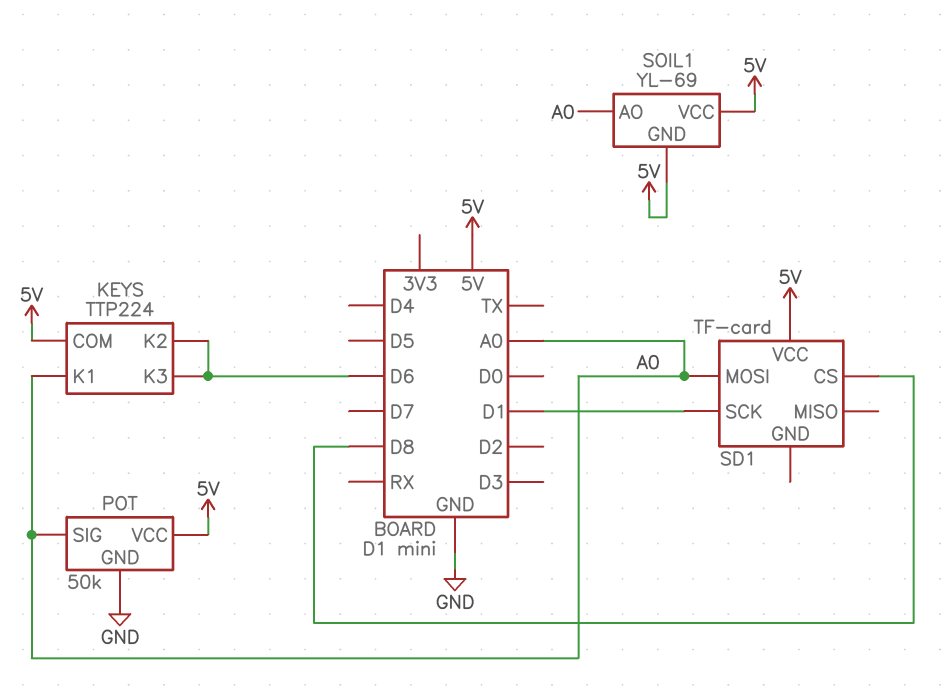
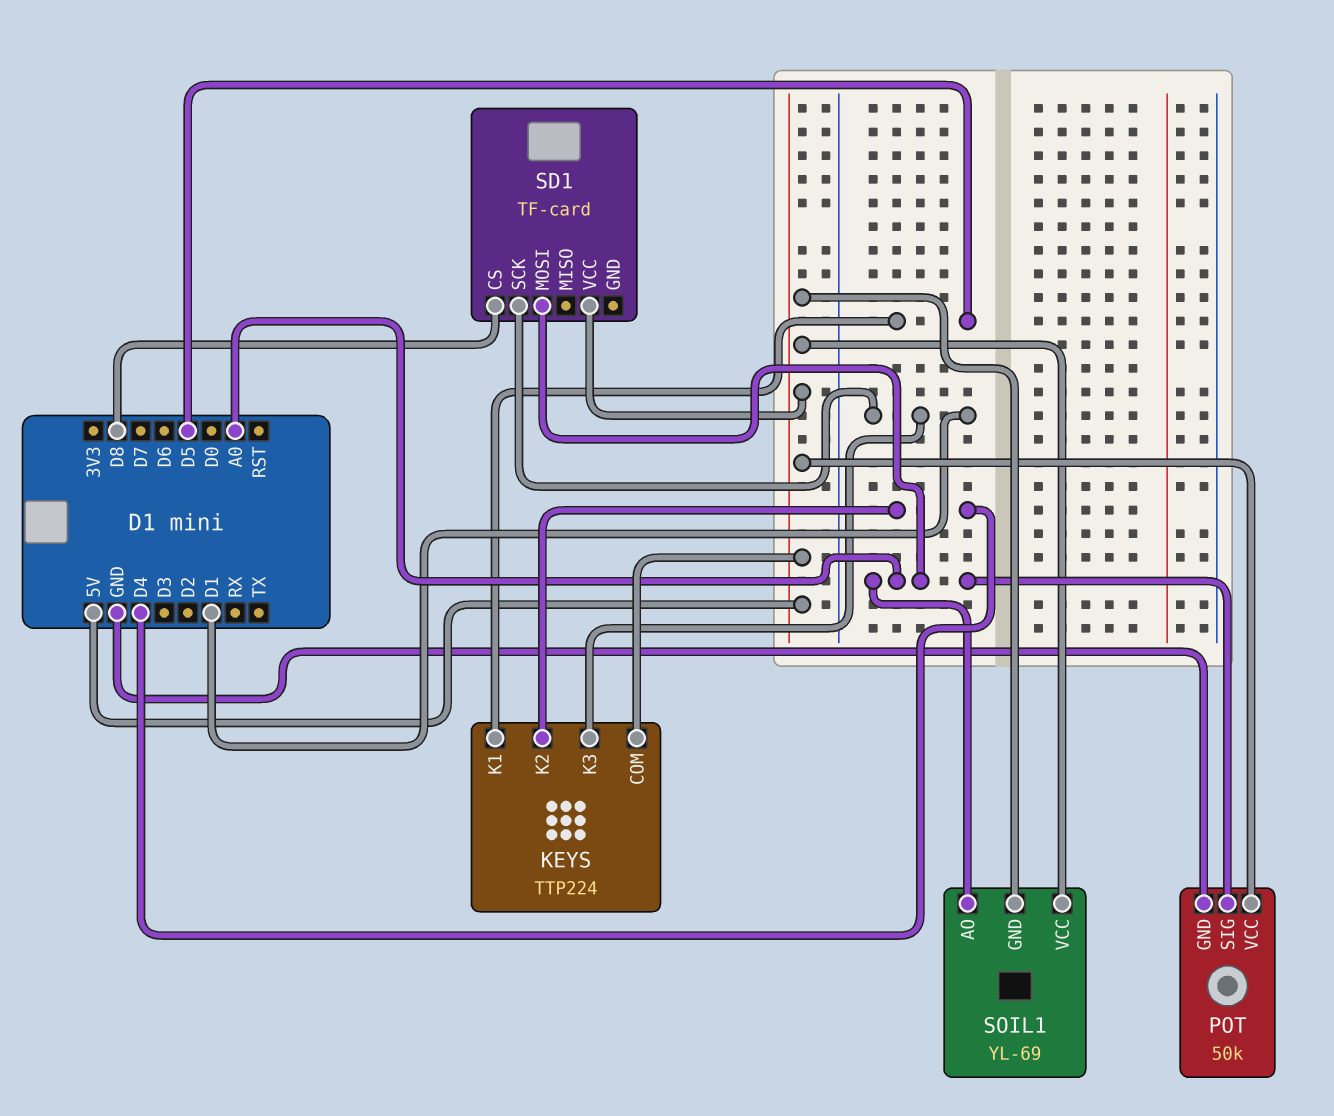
KEYS pin K1: A0 -> D5
KEYS pin K2: D6 -> D4
KEYS pin K3: D6 -> D1

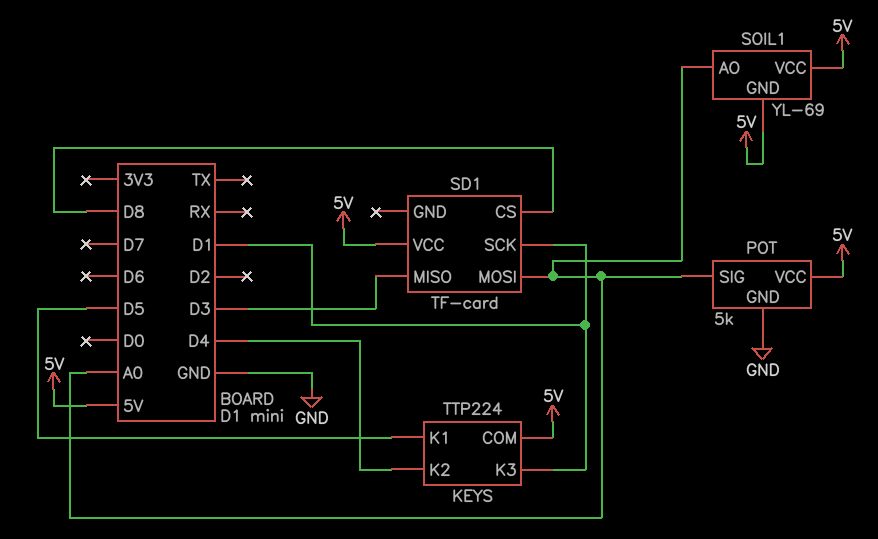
POT: 50k -> 5k
SD1 pin MISO: none -> D3

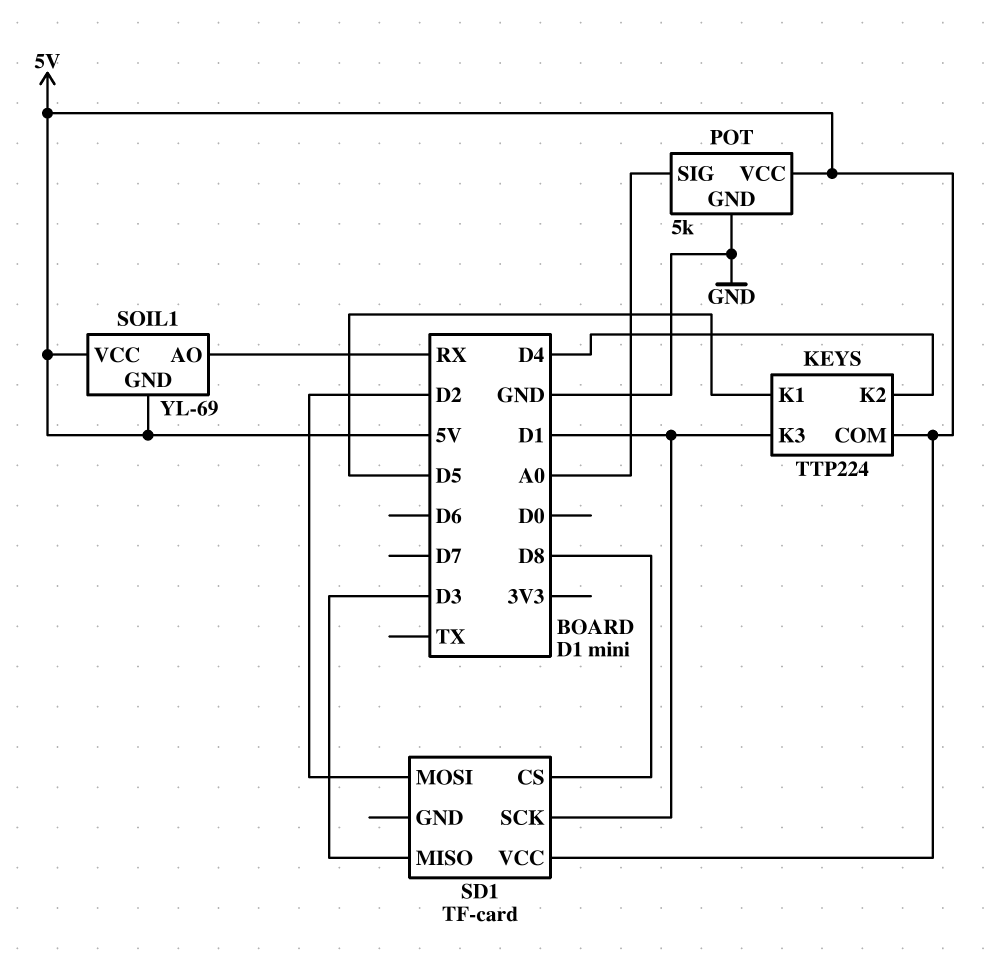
SD1 pin MOSI: A0 -> D2
SOIL1 pin AO: A0 -> RX

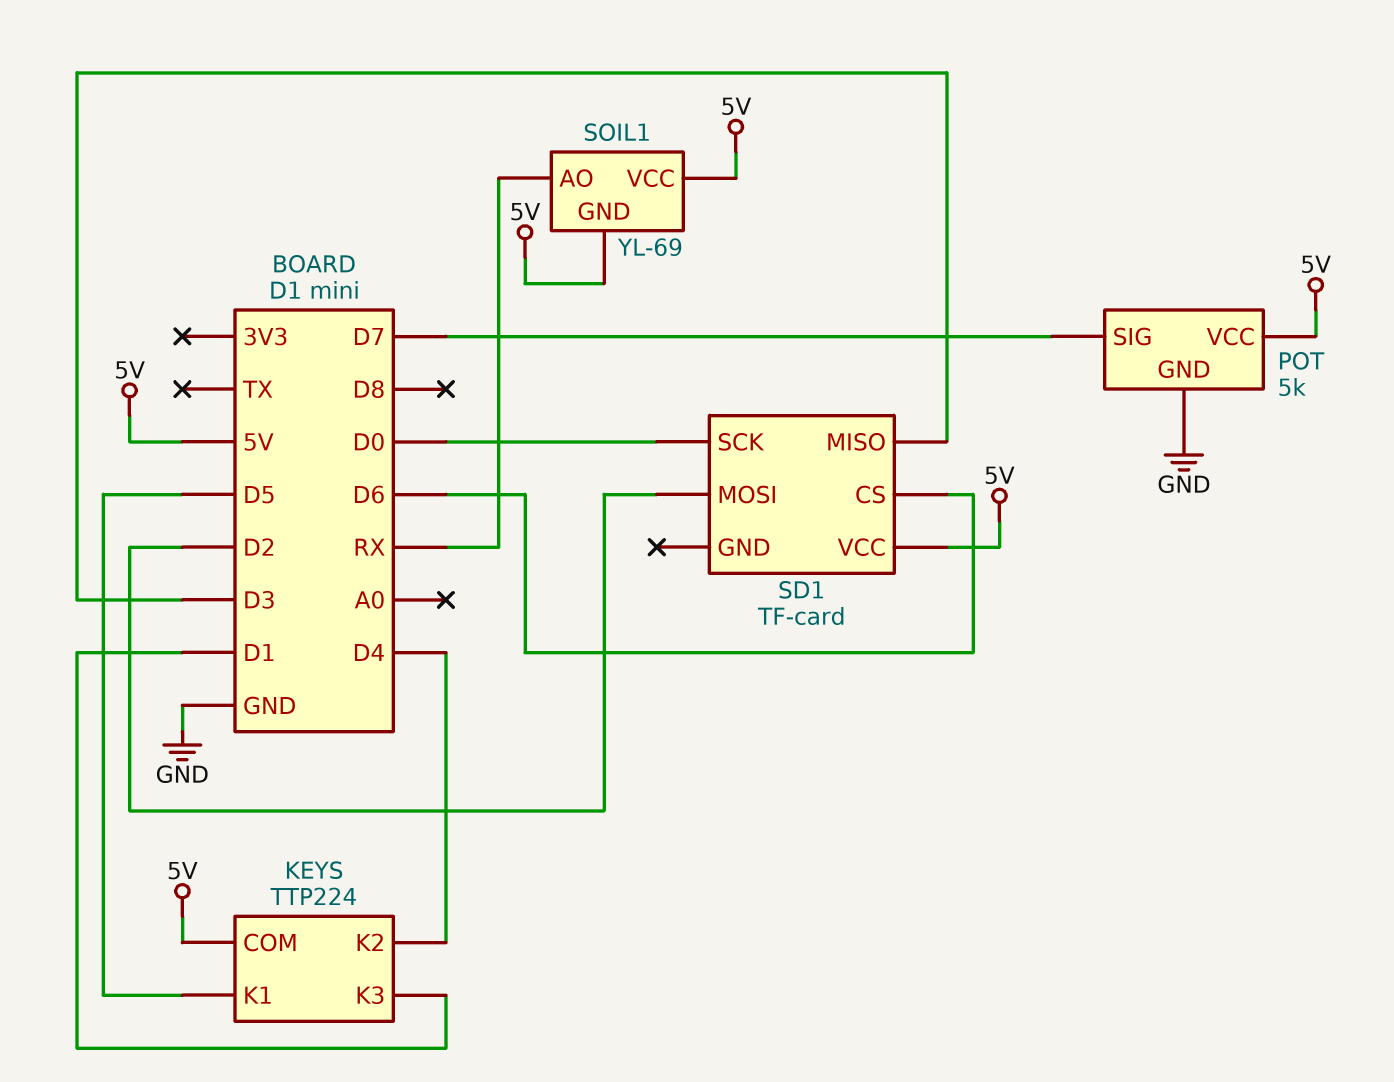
POT pin SIG: A0 -> D7
SD1 pin CS: D8 -> D6
SD1 pin SCK: D1 -> D0

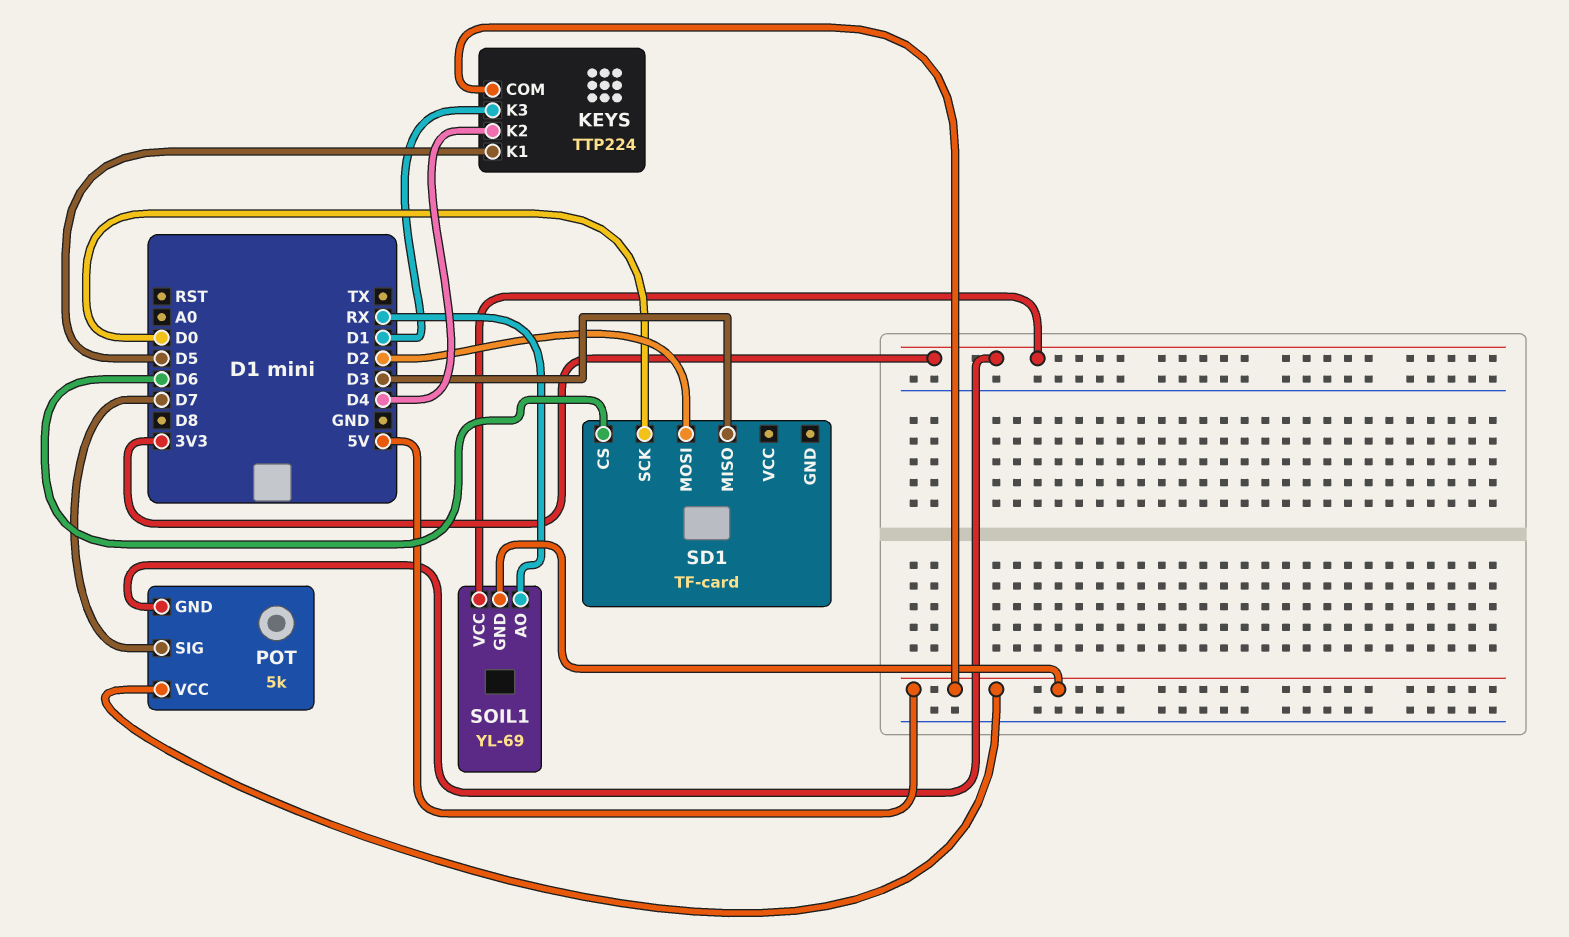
POT pin GND: GND -> 3V3
SD1 pin VCC: 5V -> none
SOIL1 pin VCC: 5V -> 3V3

